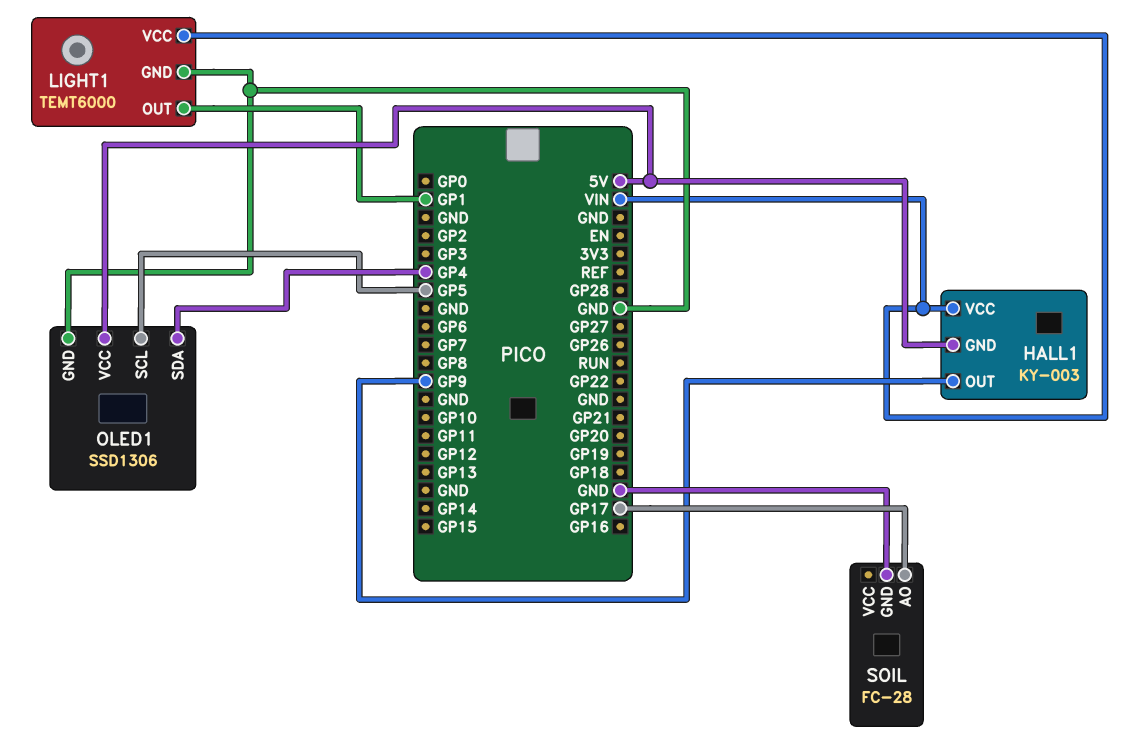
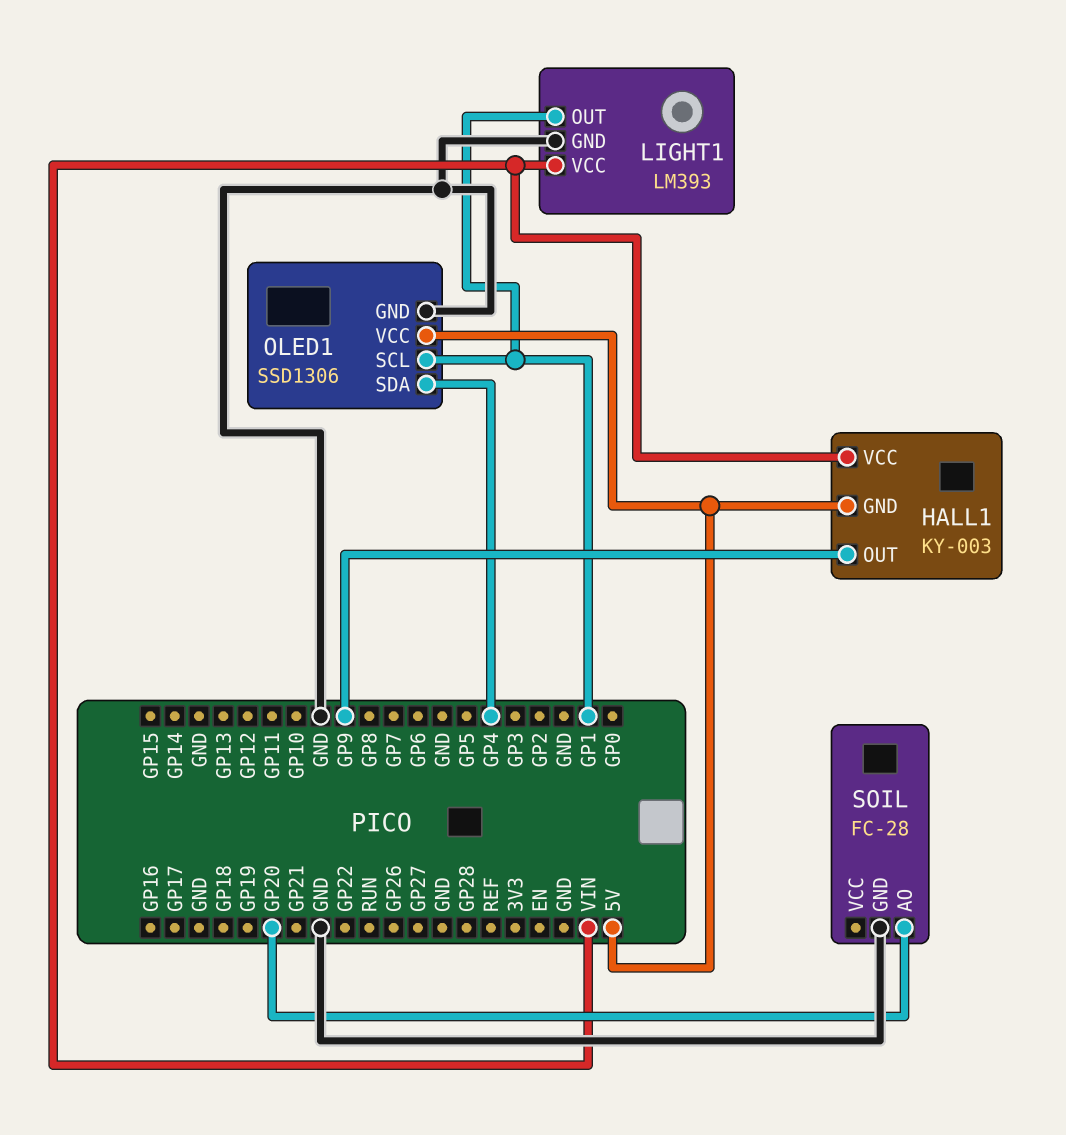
LIGHT1: TEMT6000 -> LM393
OLED1 pin SCL: GP5 -> GP1
SOIL pin AO: GP17 -> GP20

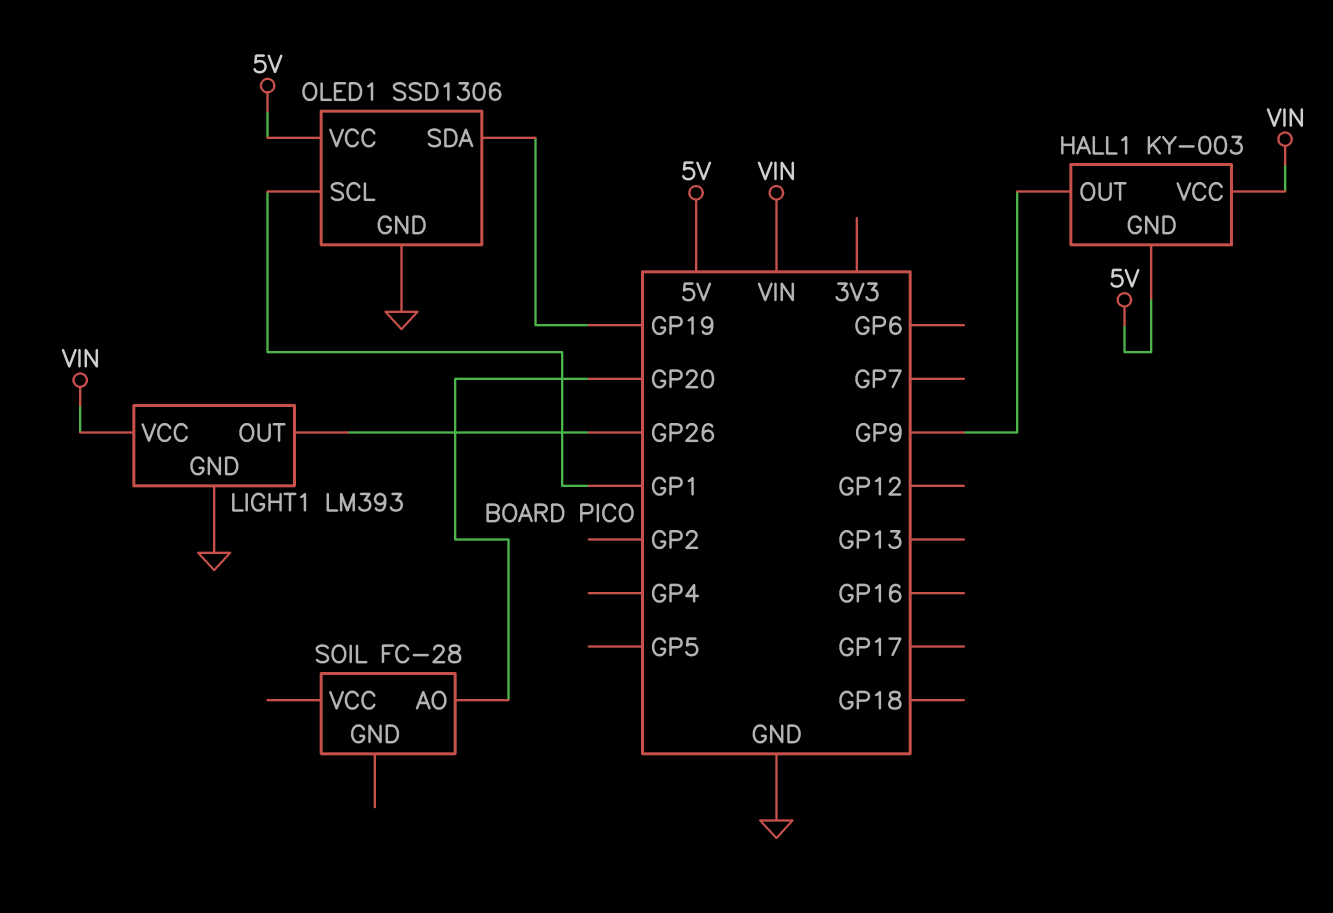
LIGHT1 pin OUT: GP1 -> GP26
OLED1 pin SDA: GP4 -> GP19
SOIL pin GND: GND -> none

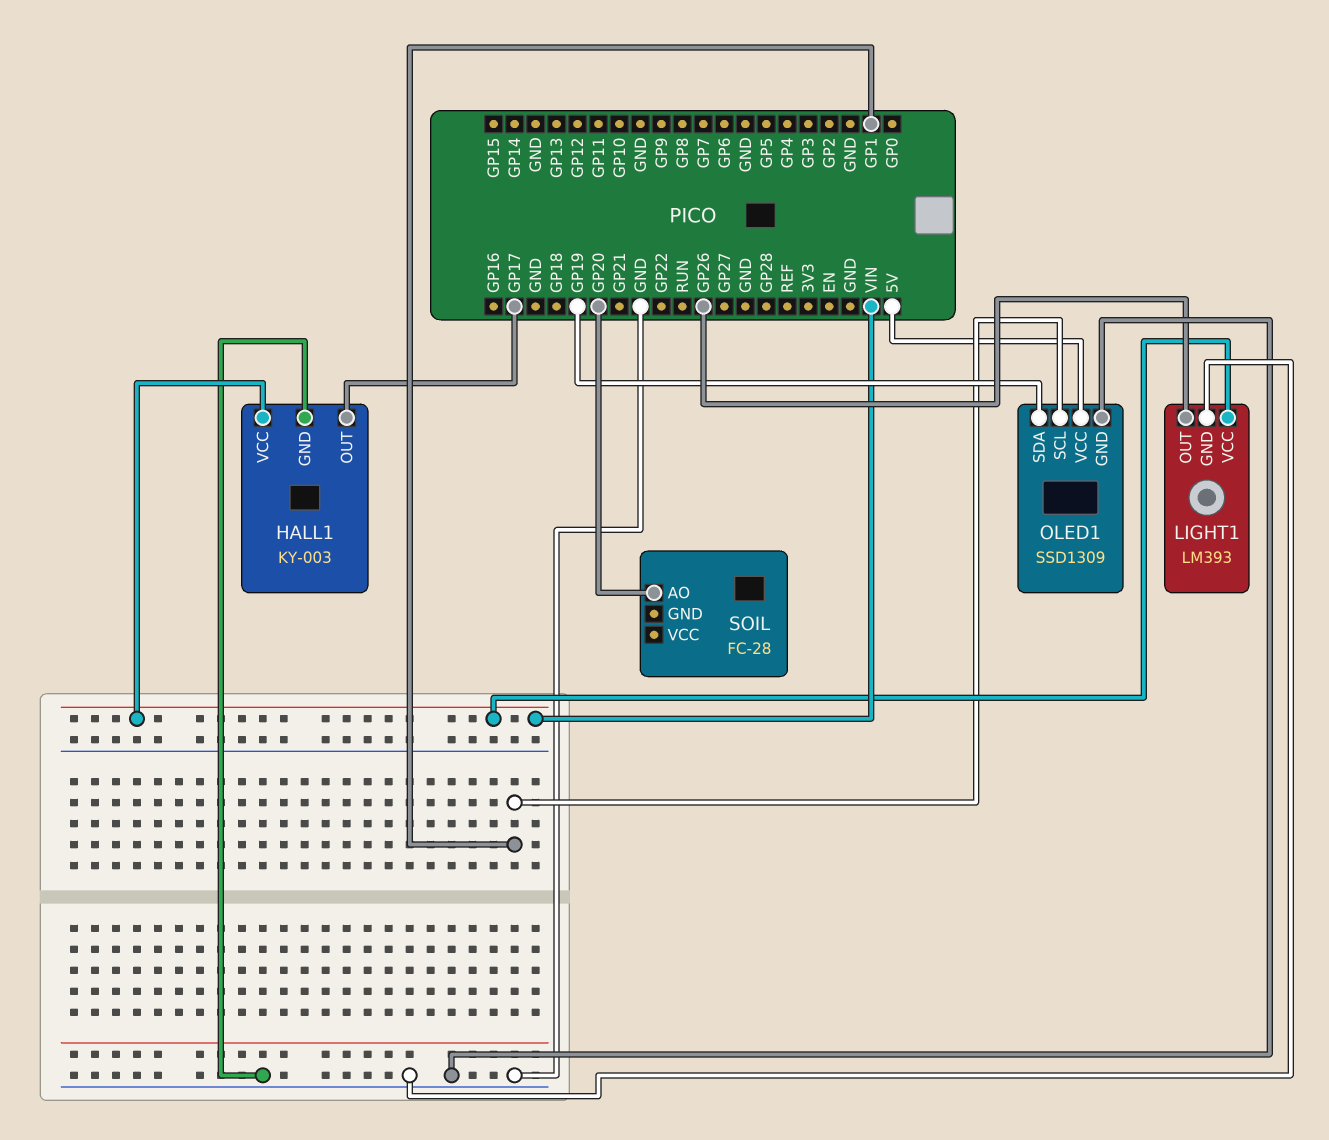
HALL1 pin GND: 5V -> GND
HALL1 pin OUT: GP9 -> GP17
OLED1: SSD1306 -> SSD1309

